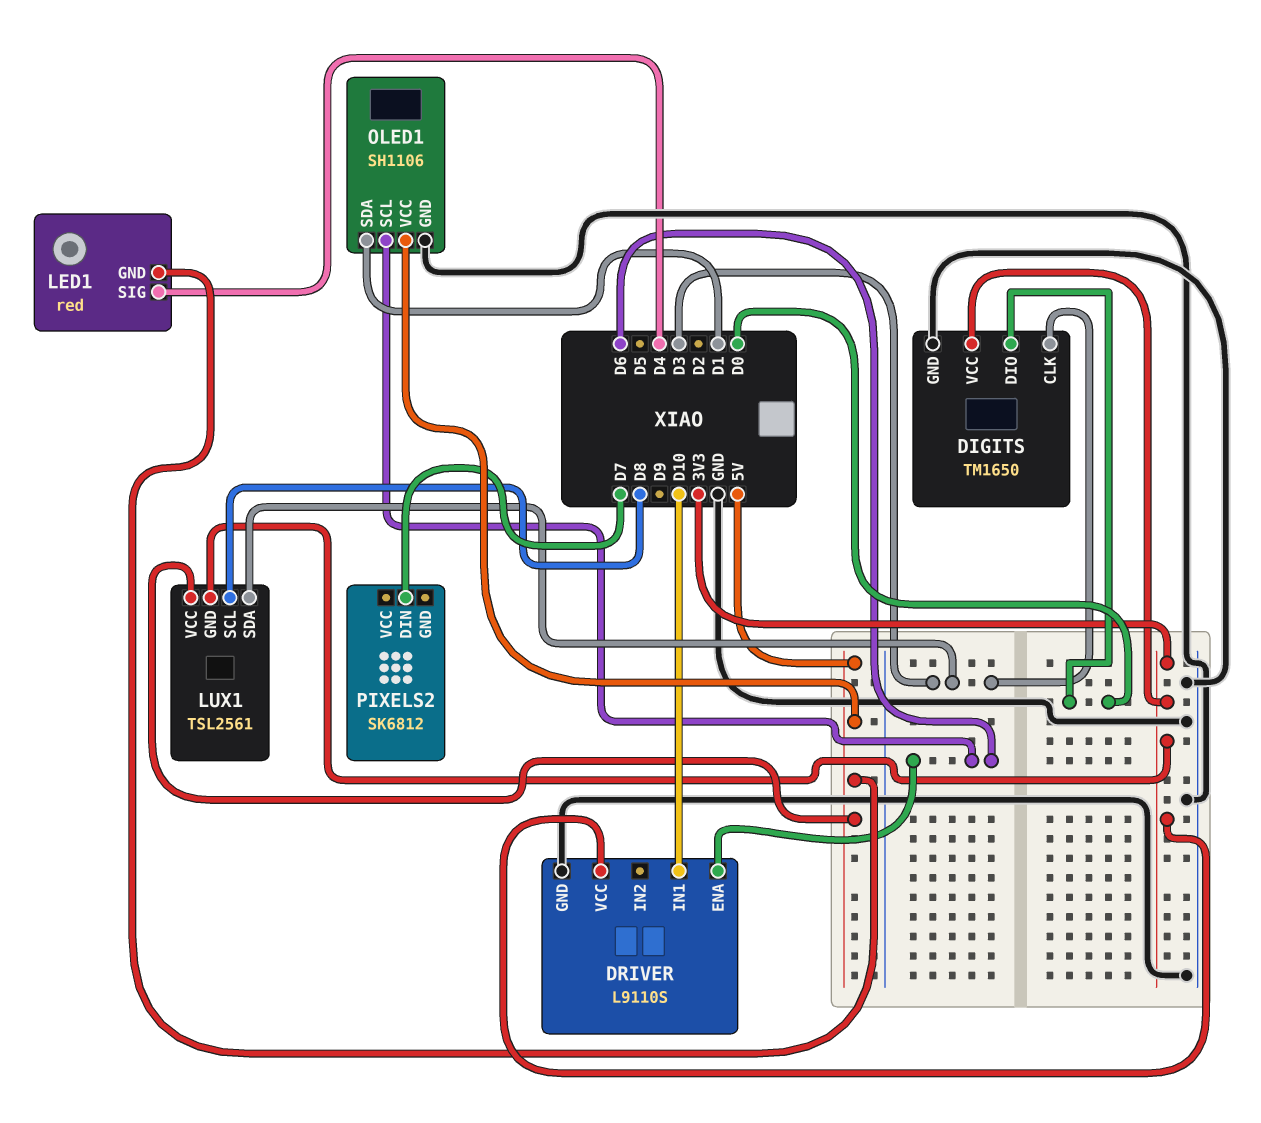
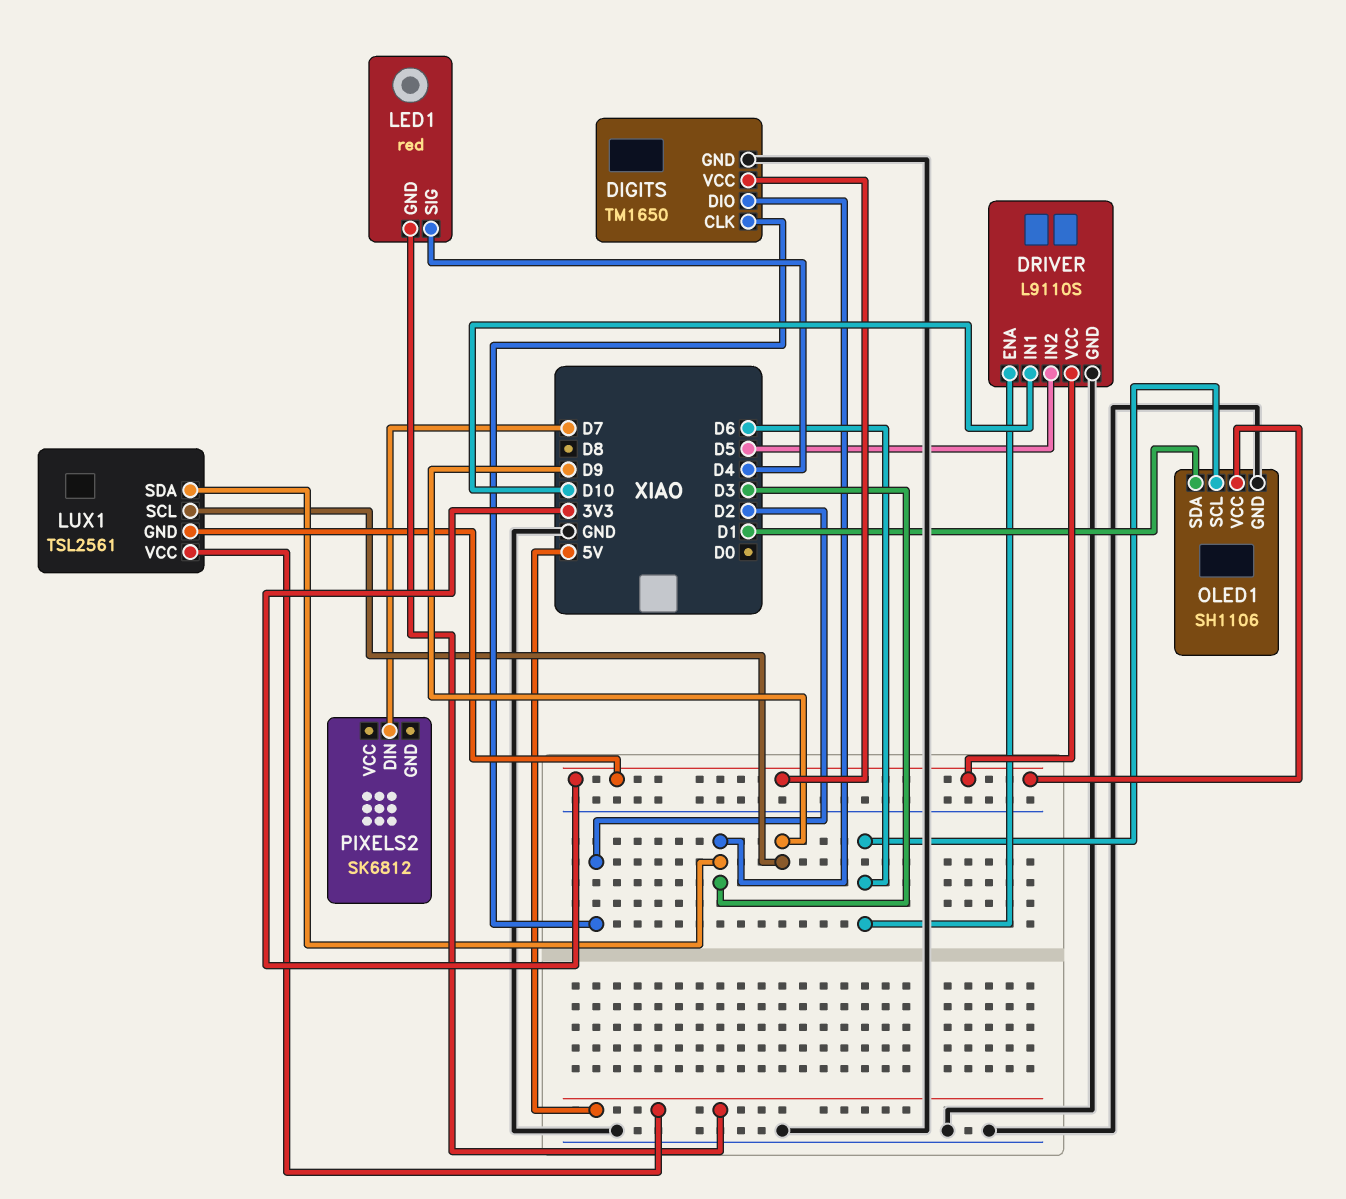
DIGITS pin CLK: D3 -> D2
DIGITS pin DIO: D0 -> D3
DRIVER pin IN2: none -> D5
LUX1 pin SCL: D8 -> D9
OLED1 pin VCC: 5V -> 3V3

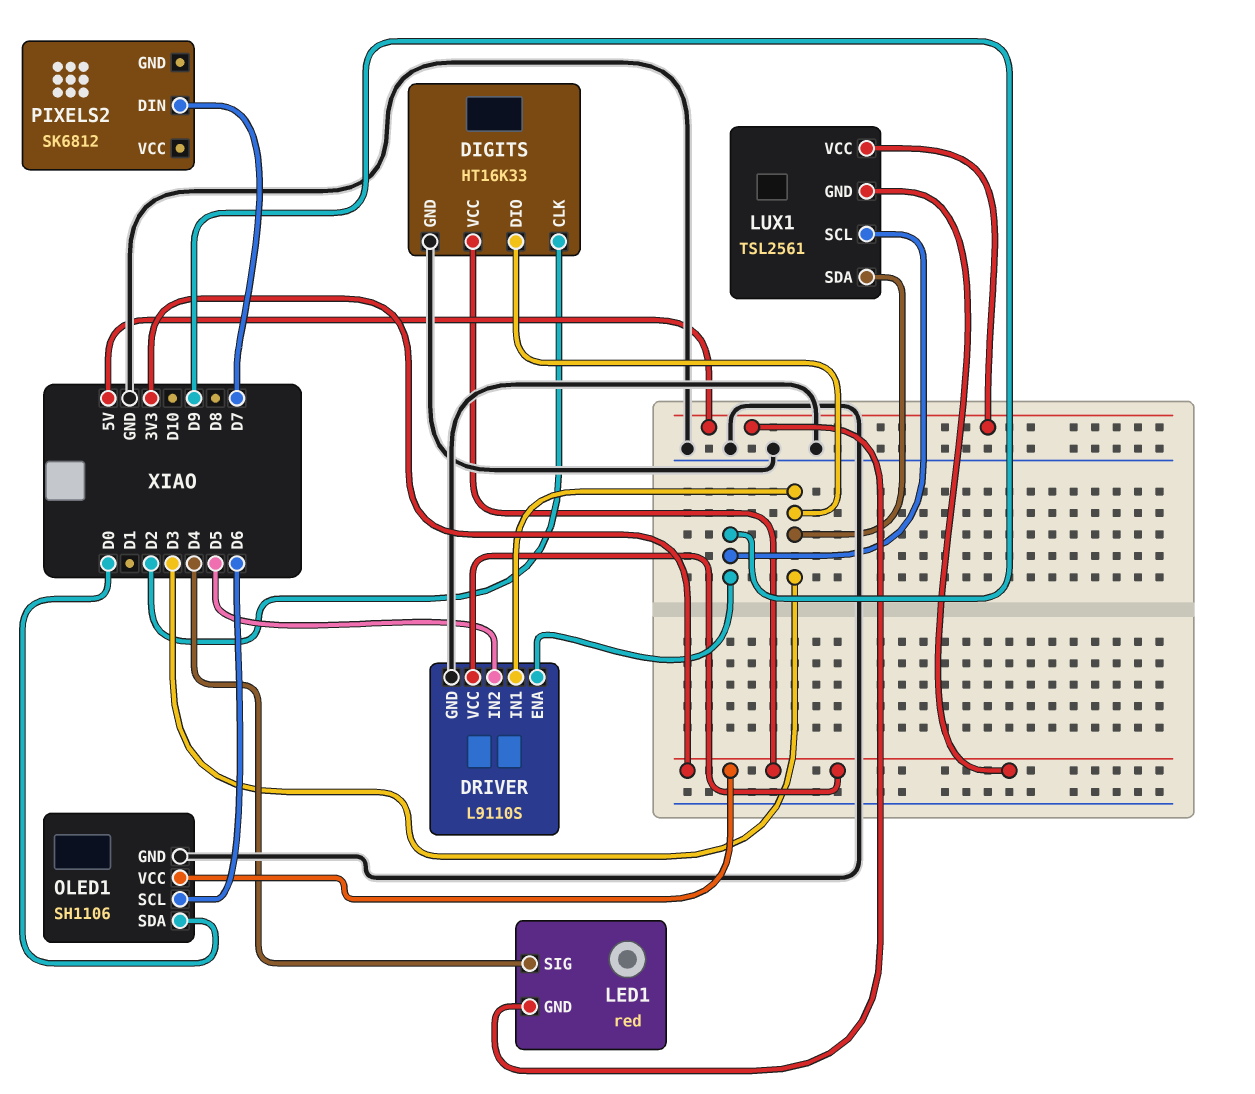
DIGITS: TM1650 -> HT16K33
DRIVER pin ENA: D6 -> D9
DRIVER pin IN1: D10 -> D3
OLED1 pin SDA: D1 -> D0

